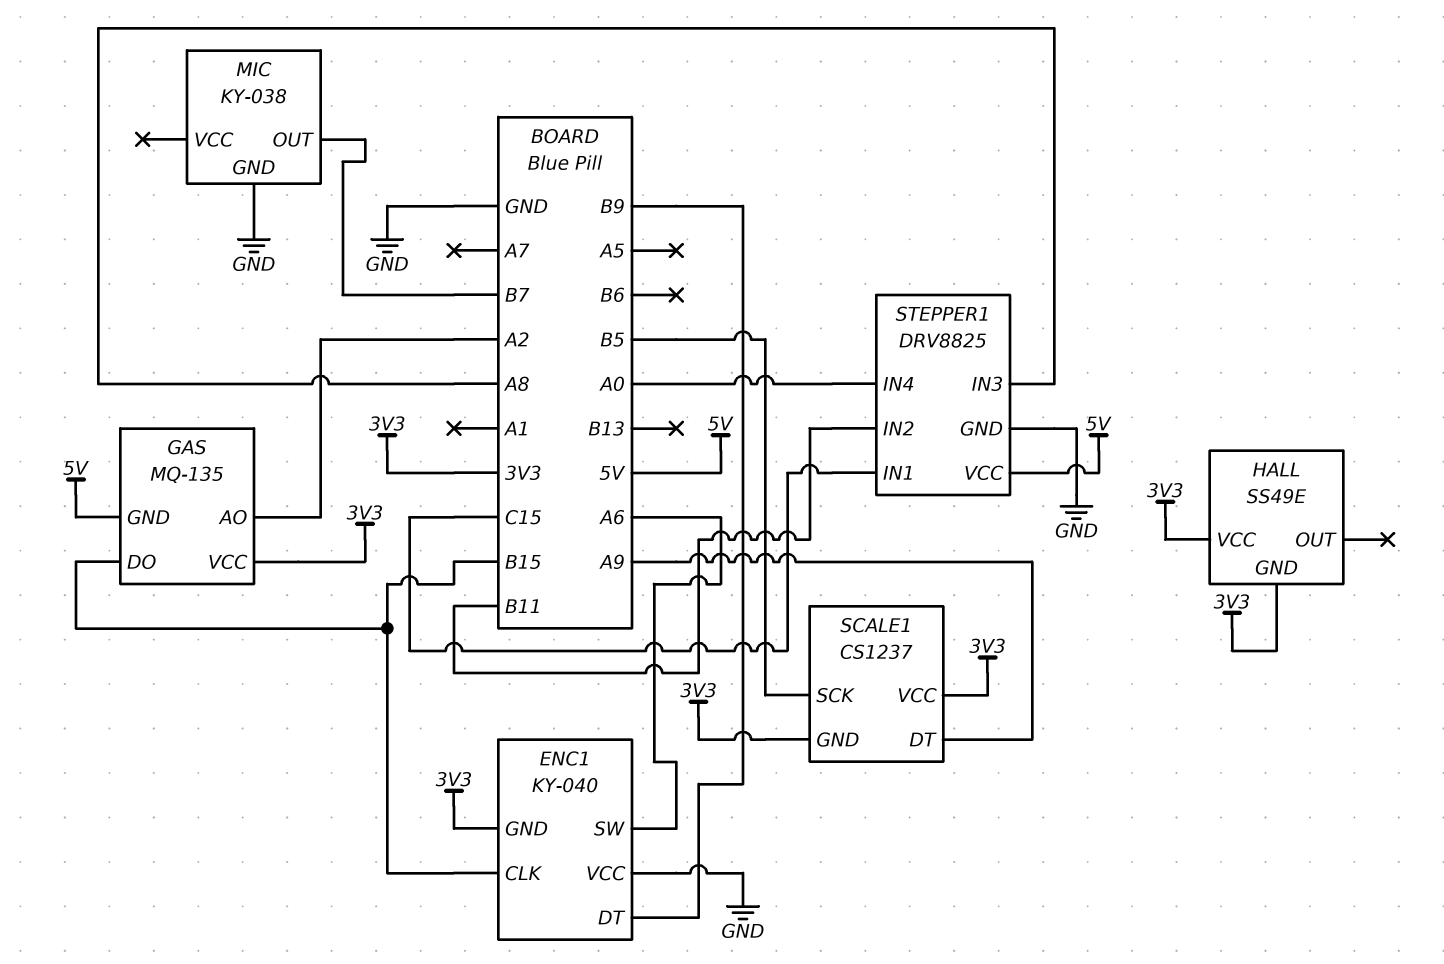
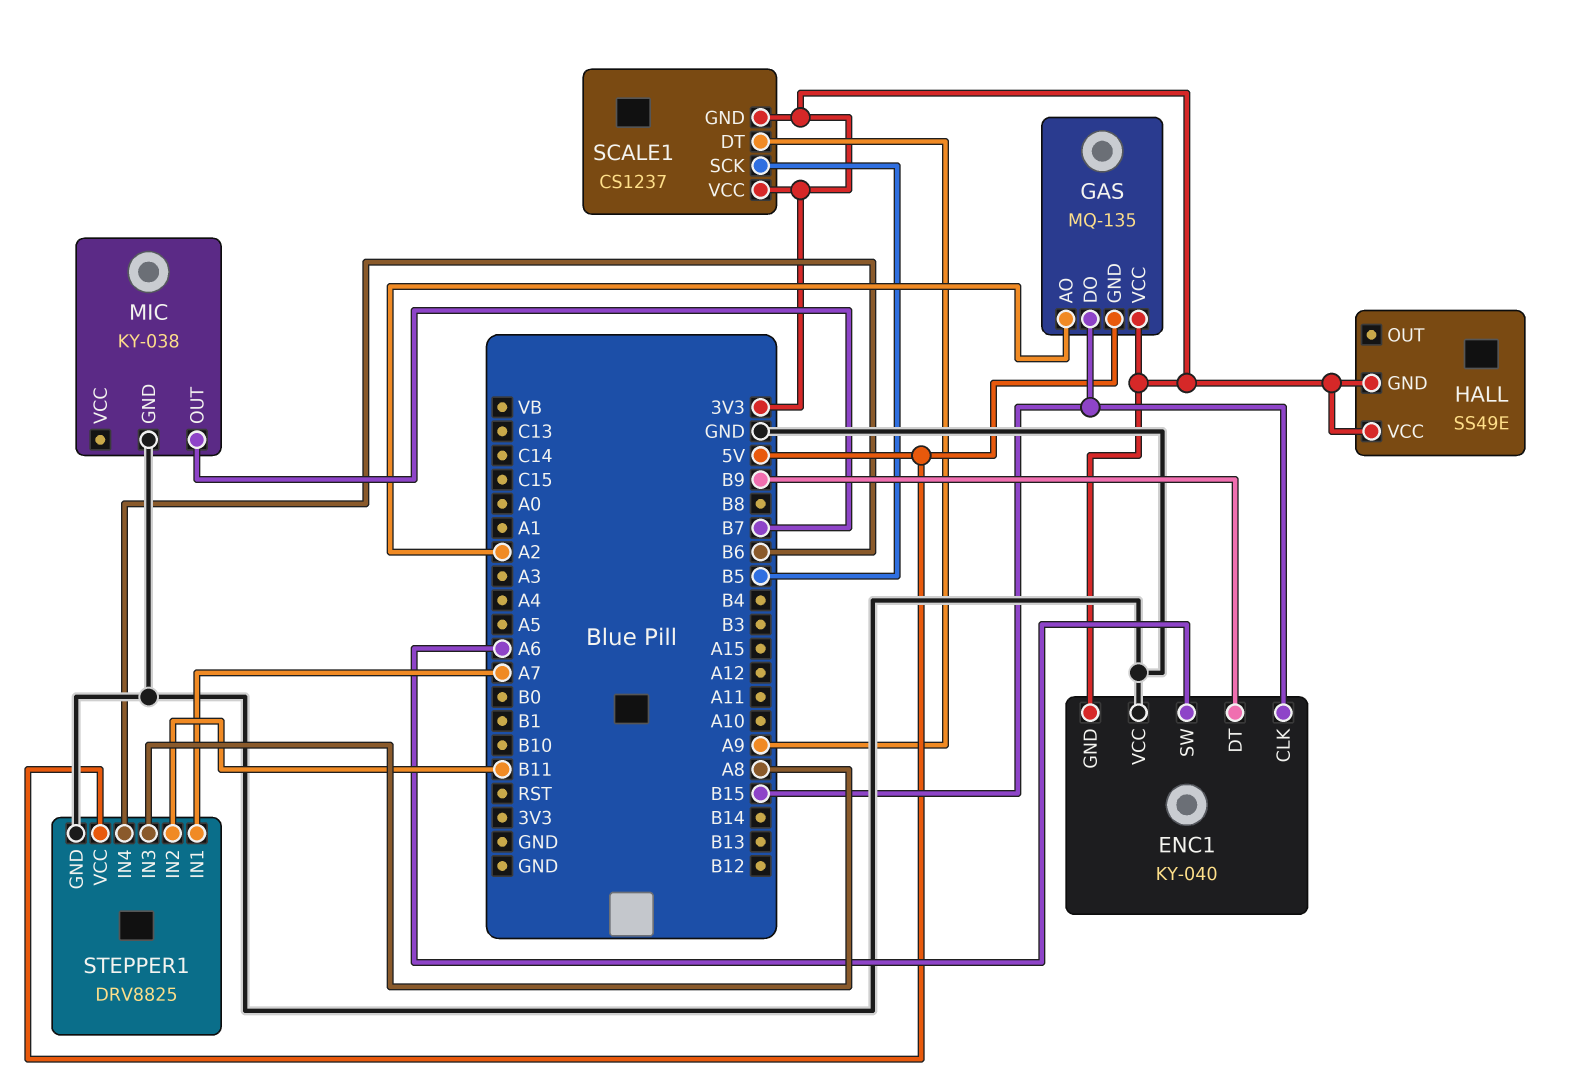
STEPPER1 pin IN1: C15 -> A7
STEPPER1 pin IN4: A0 -> B6

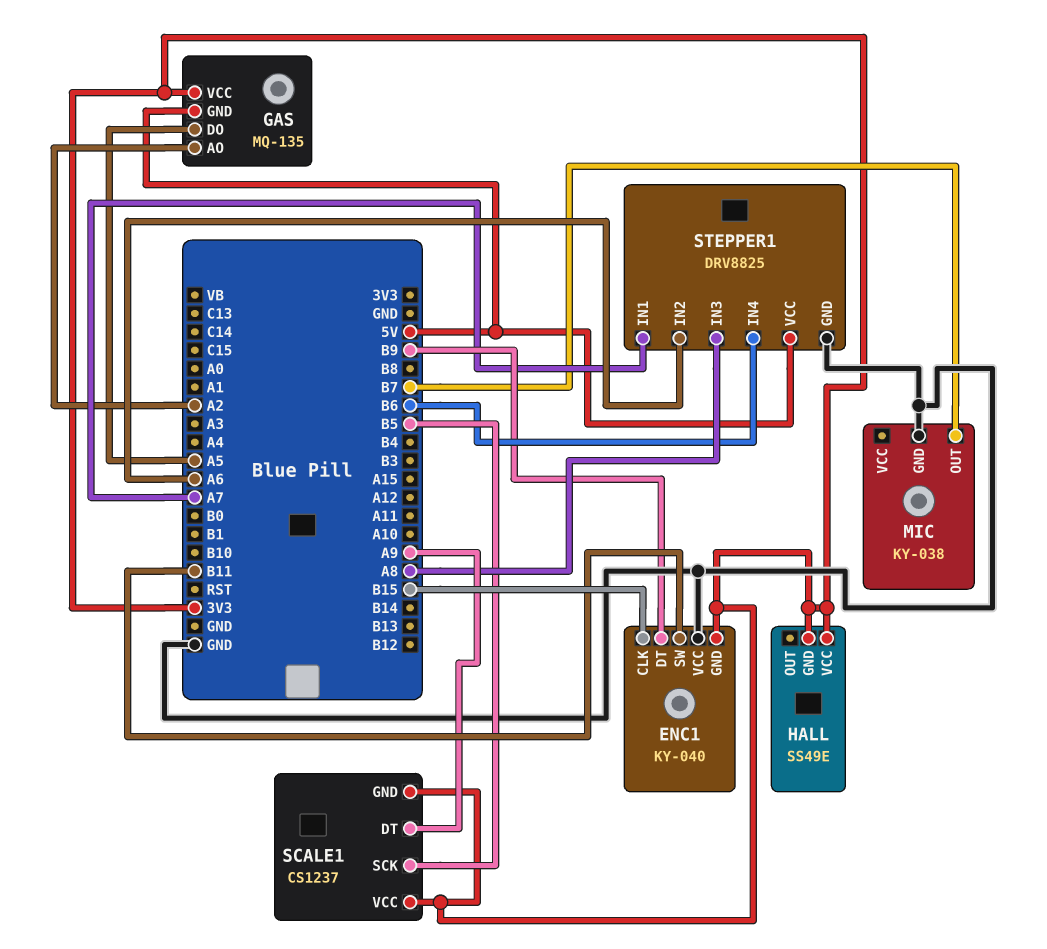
ENC1 pin SW: A6 -> B11
GAS pin DO: B15 -> A5
STEPPER1 pin IN2: B11 -> A6

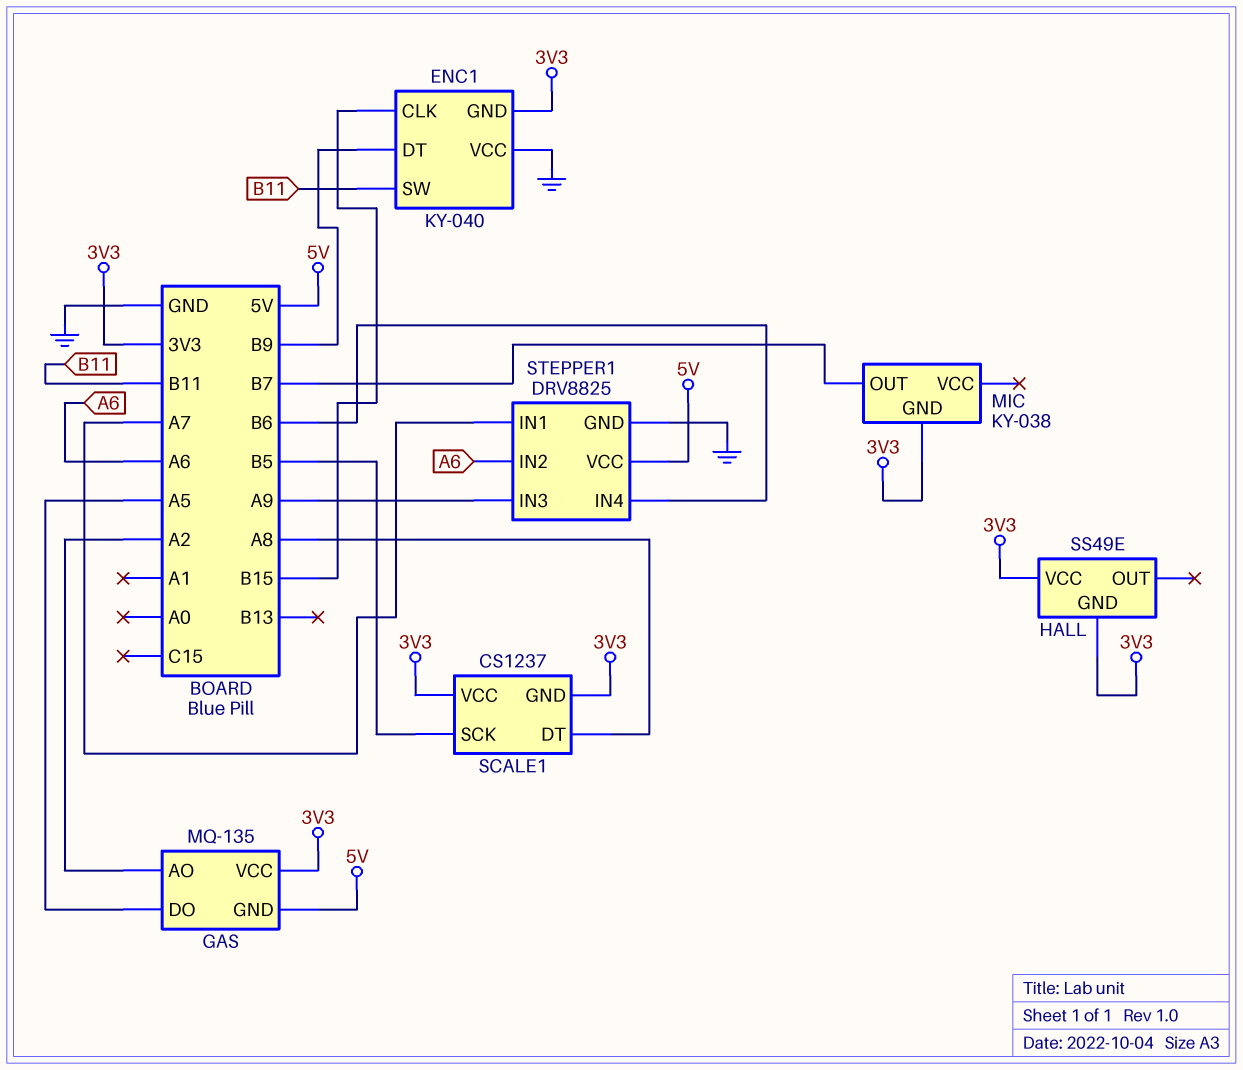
MIC pin GND: GND -> 3V3
SCALE1 pin DT: A9 -> A8
STEPPER1 pin IN3: A8 -> A9

